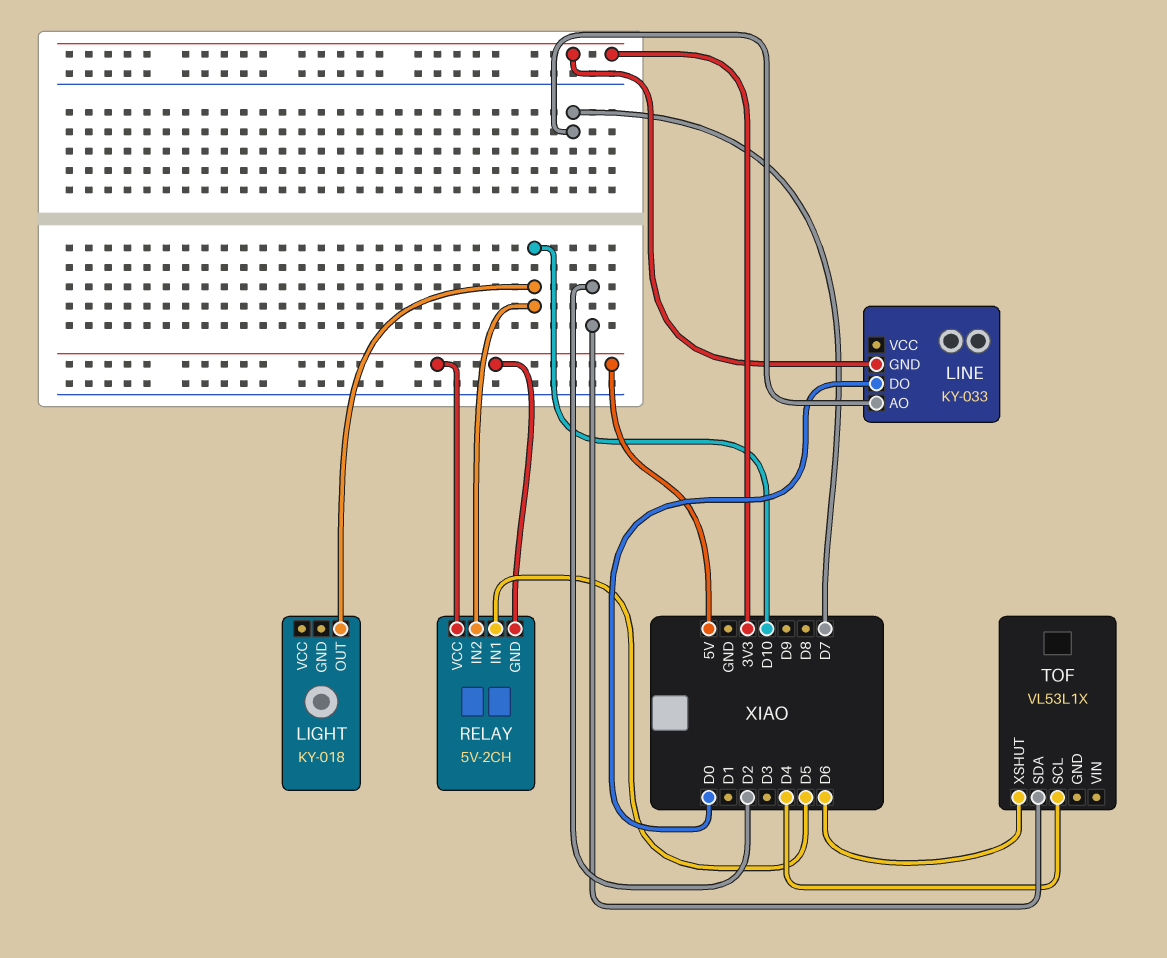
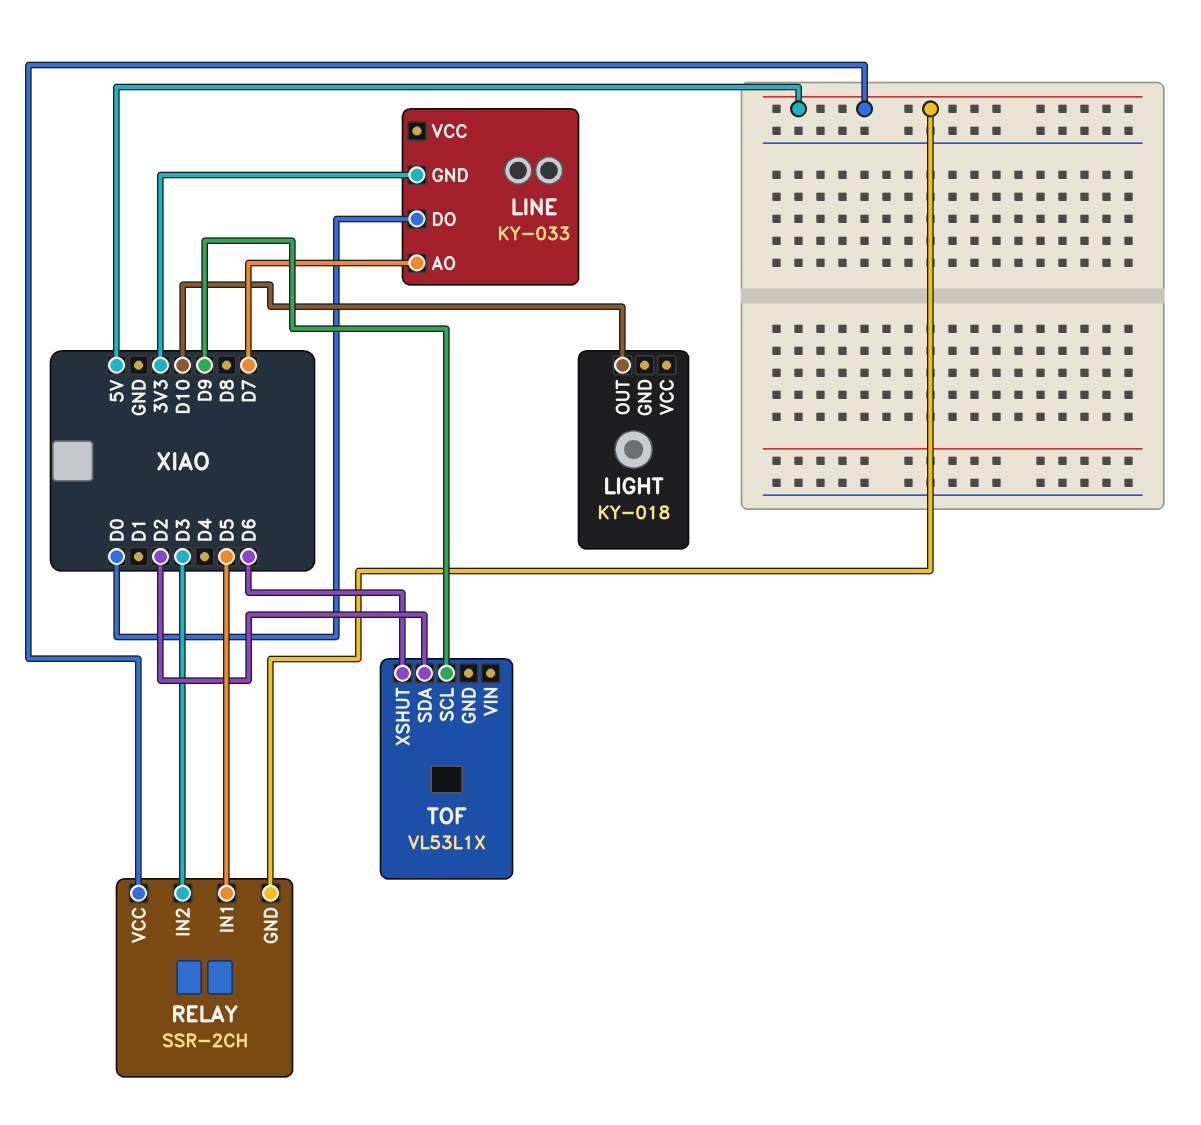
RELAY: 5V-2CH -> SSR-2CH
RELAY pin IN2: D10 -> D3
TOF pin SCL: D4 -> D9

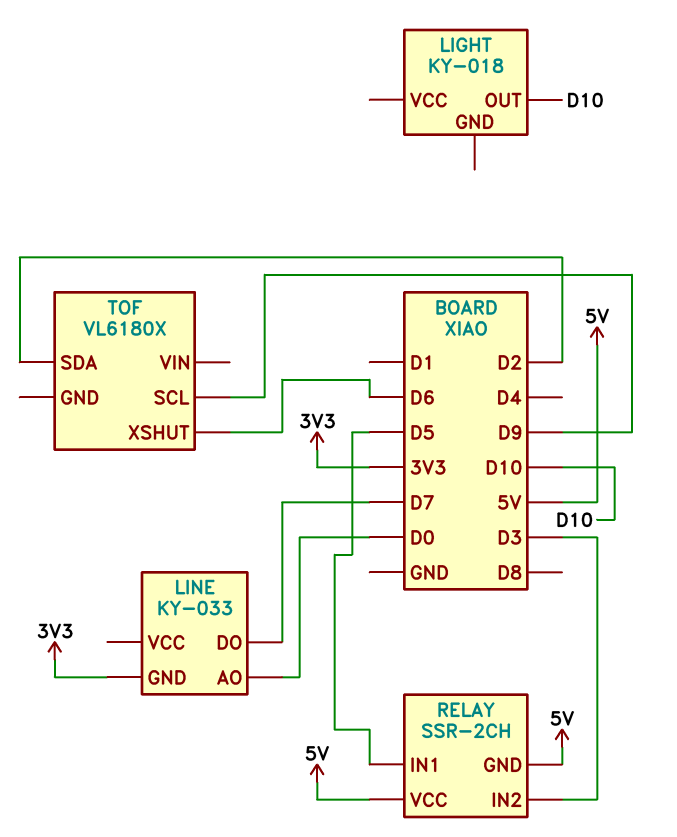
LINE pin AO: D7 -> D0
LINE pin DO: D0 -> D7
TOF: VL53L1X -> VL6180X

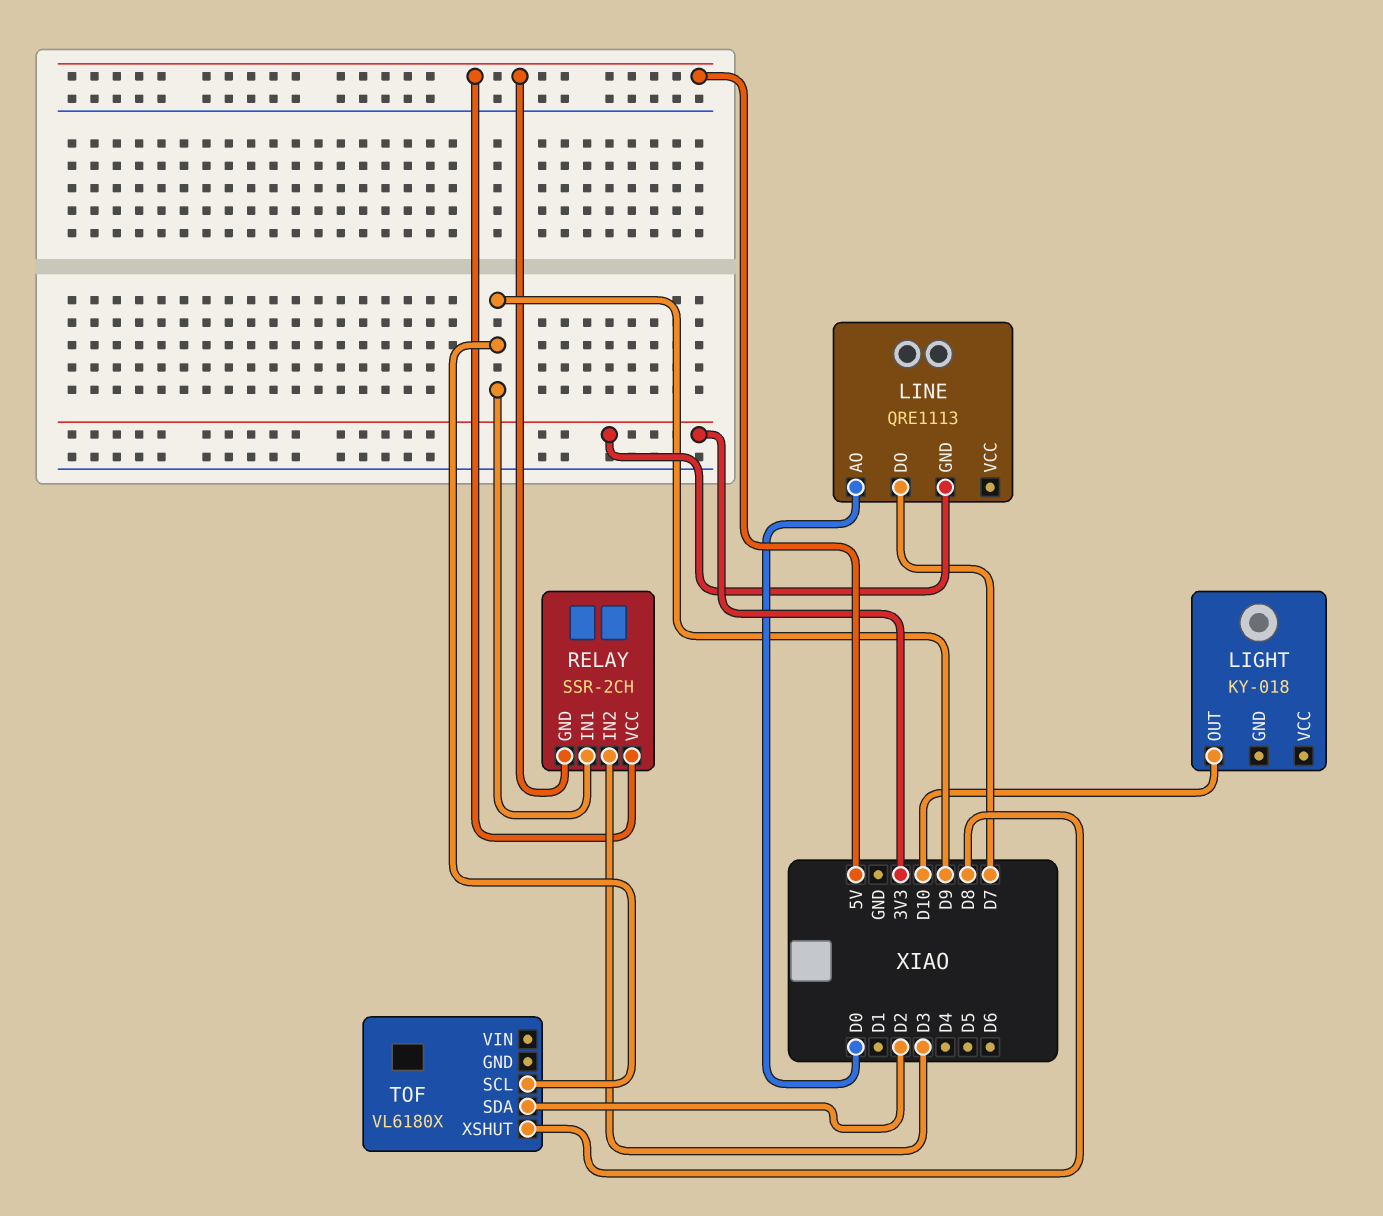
LINE: KY-033 -> QRE1113
RELAY pin IN1: D5 -> D9
TOF pin XSHUT: D6 -> D8

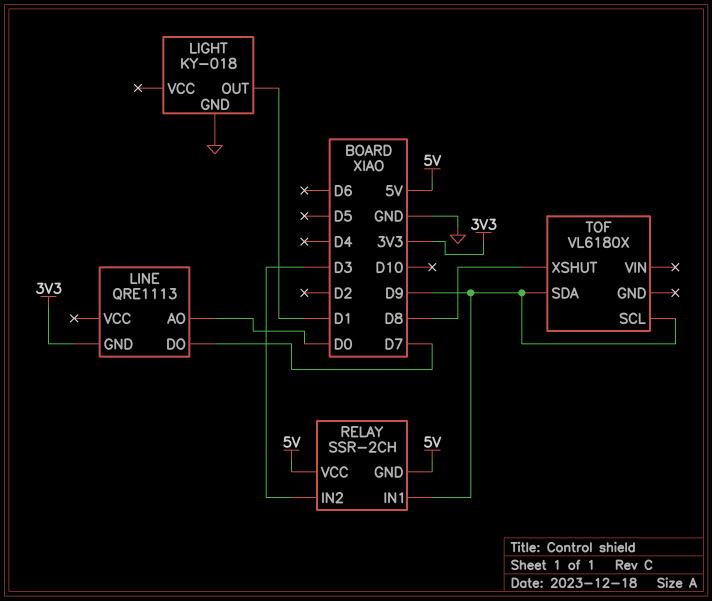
LIGHT pin GND: none -> GND
LIGHT pin OUT: D10 -> D1
TOF pin SDA: D2 -> D9

